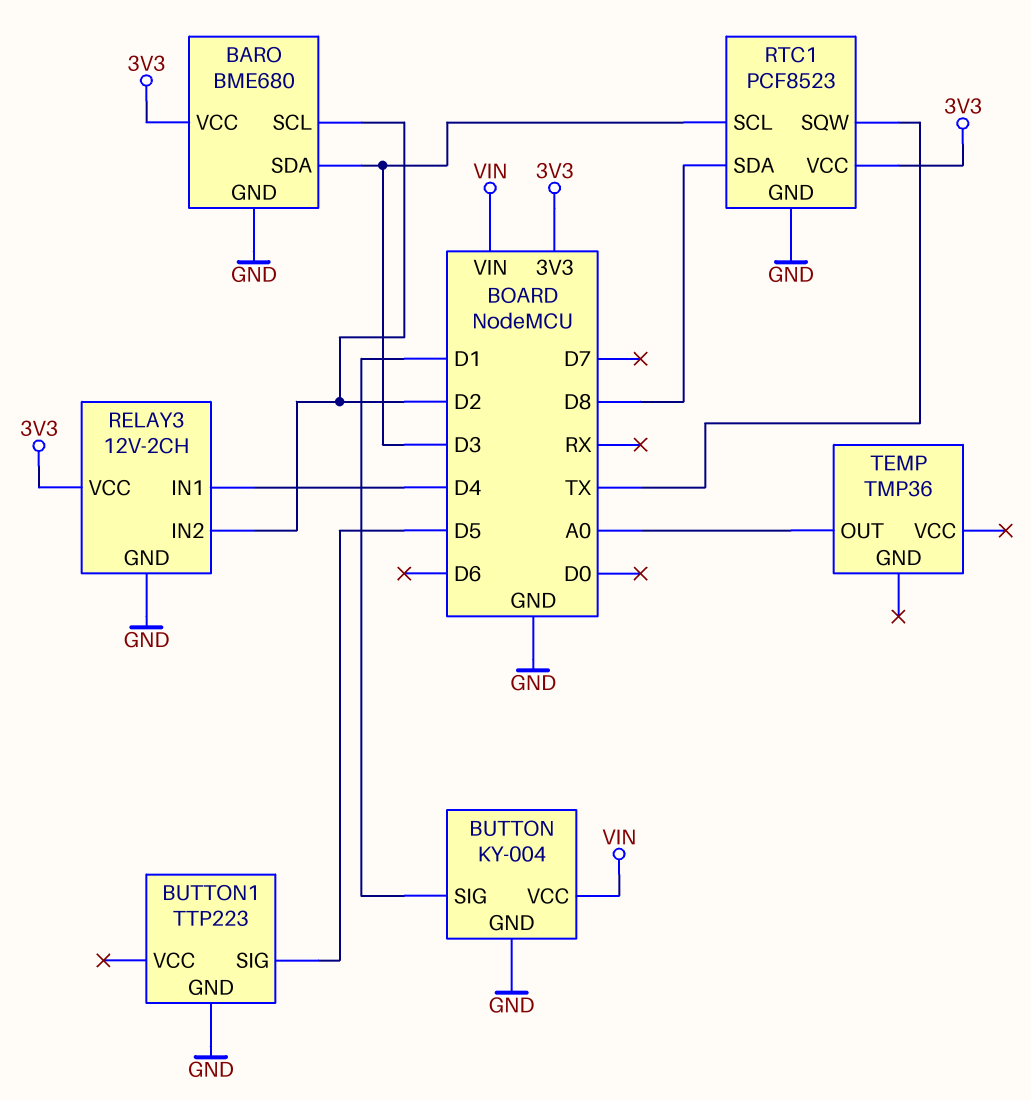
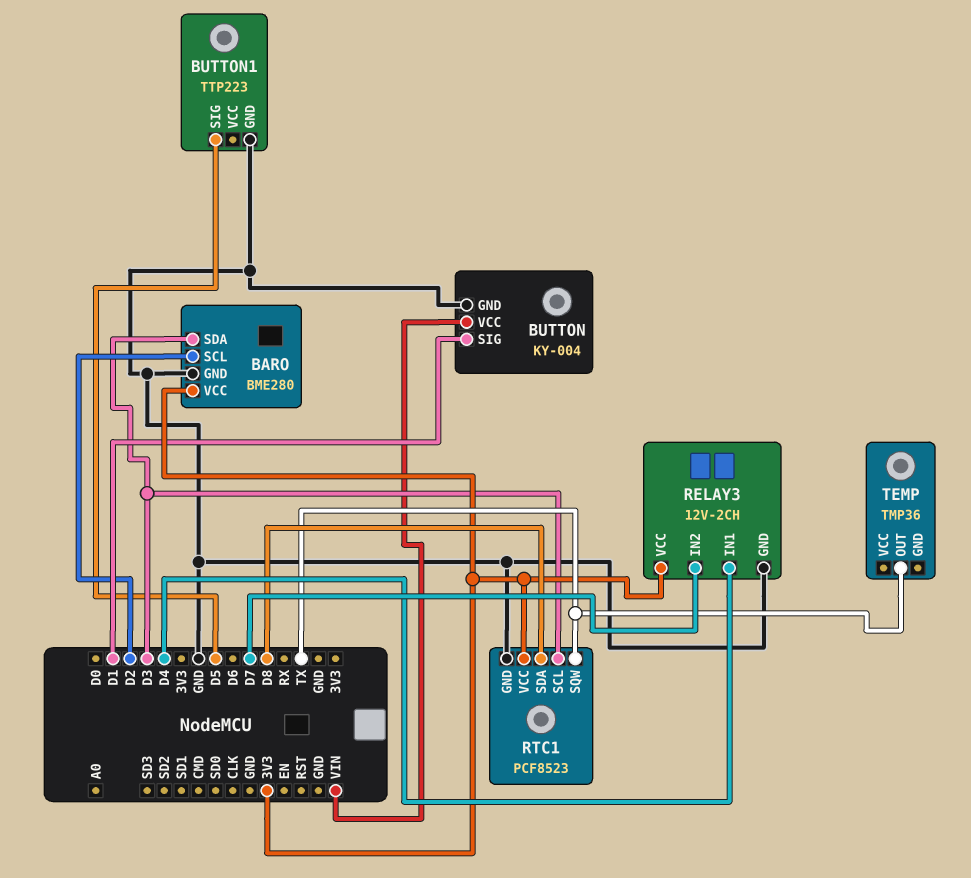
BARO: BME680 -> BME280
RELAY3 pin IN2: D2 -> D7
TEMP pin OUT: A0 -> TX

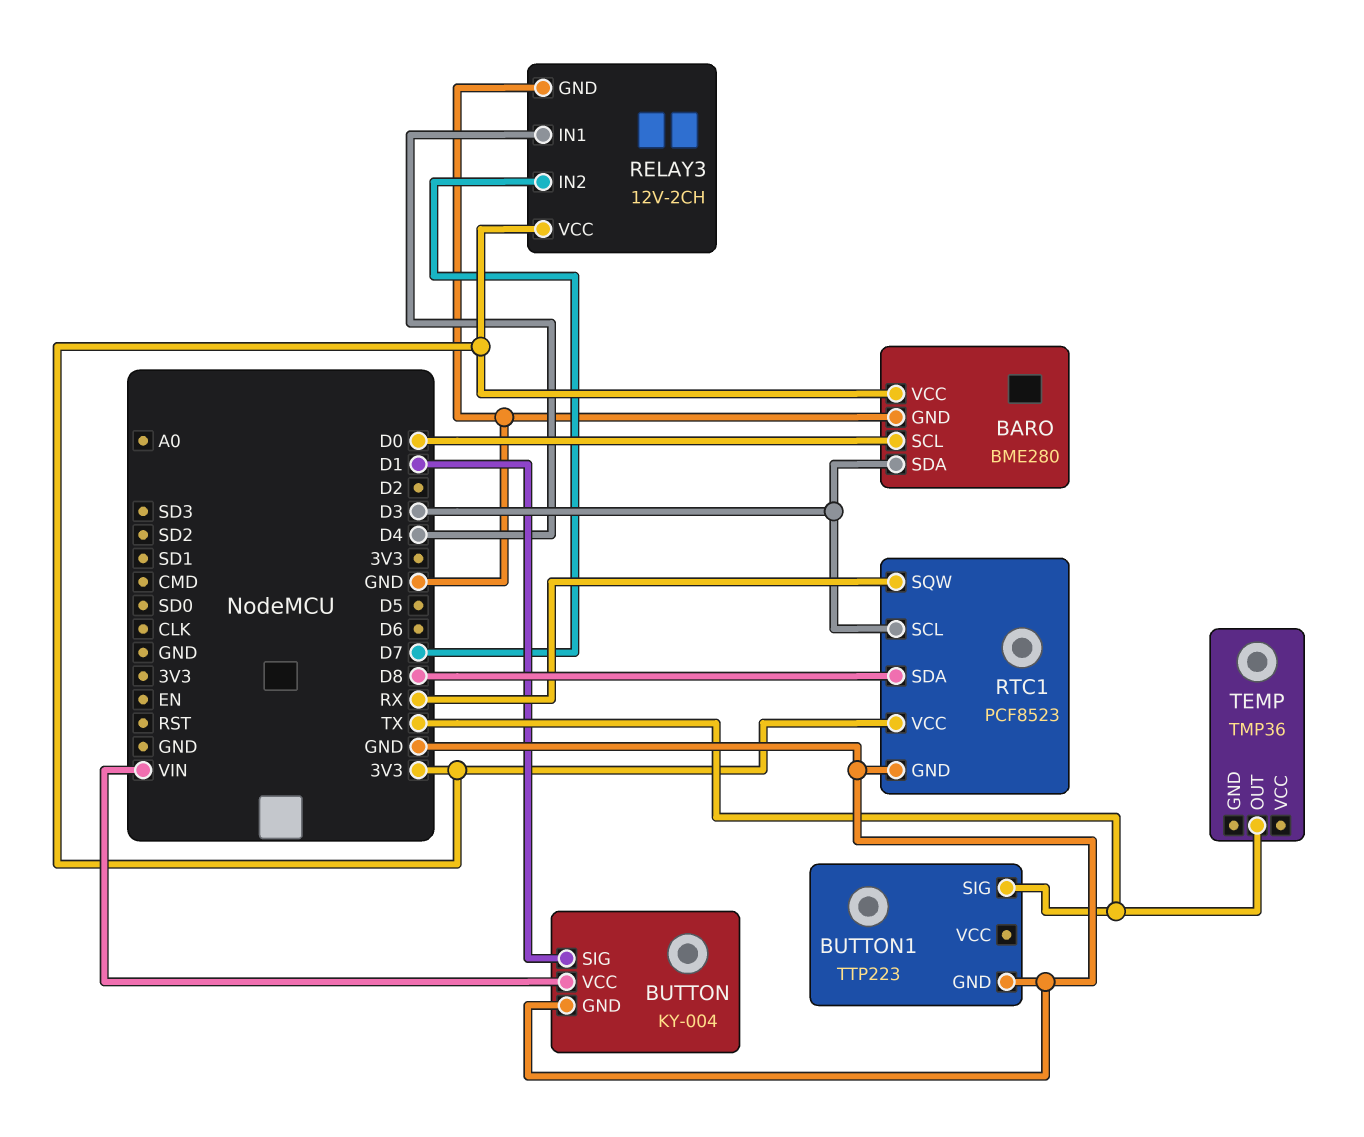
BARO pin SCL: D2 -> D0
BUTTON1 pin SIG: D5 -> TX
RTC1 pin SQW: TX -> RX

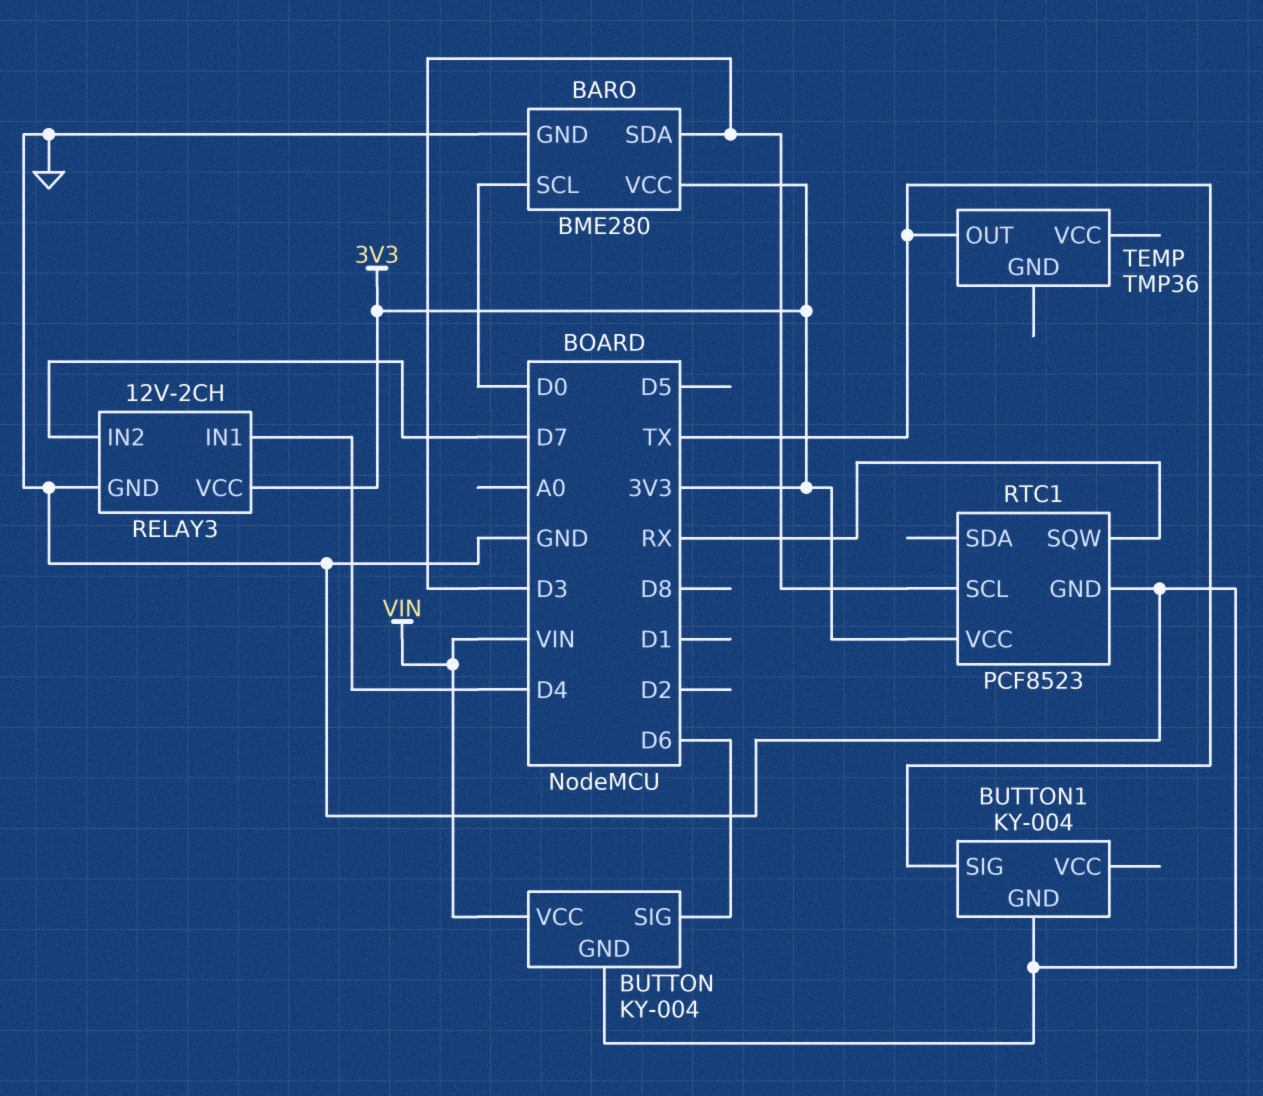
BUTTON pin SIG: D1 -> D6
BUTTON1: TTP223 -> KY-004
RTC1 pin SDA: D8 -> none

